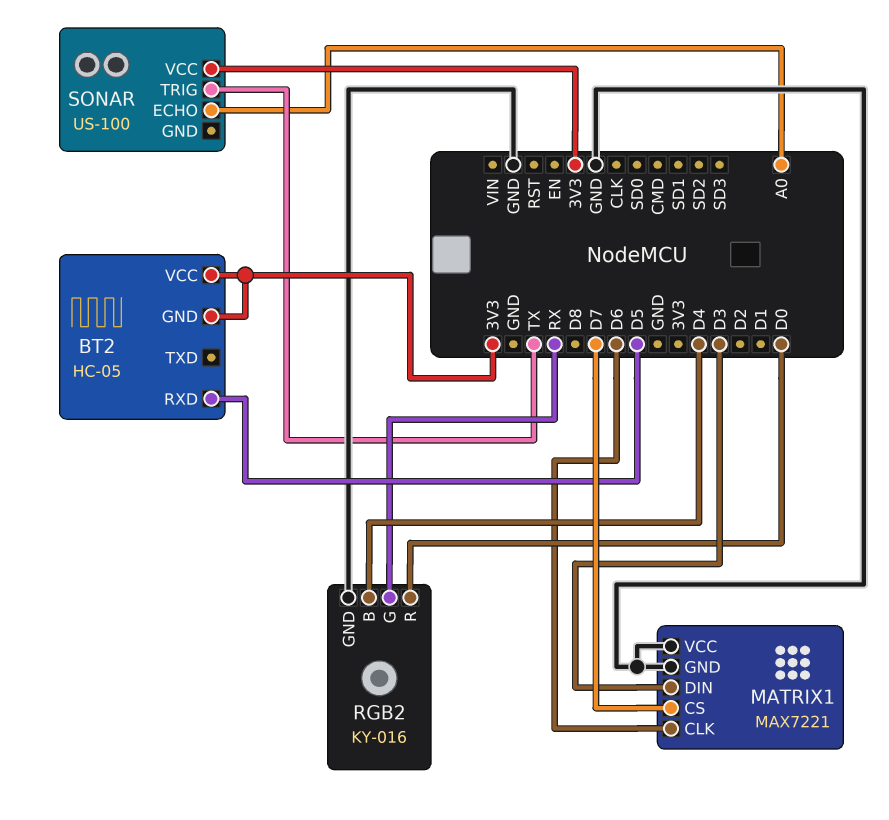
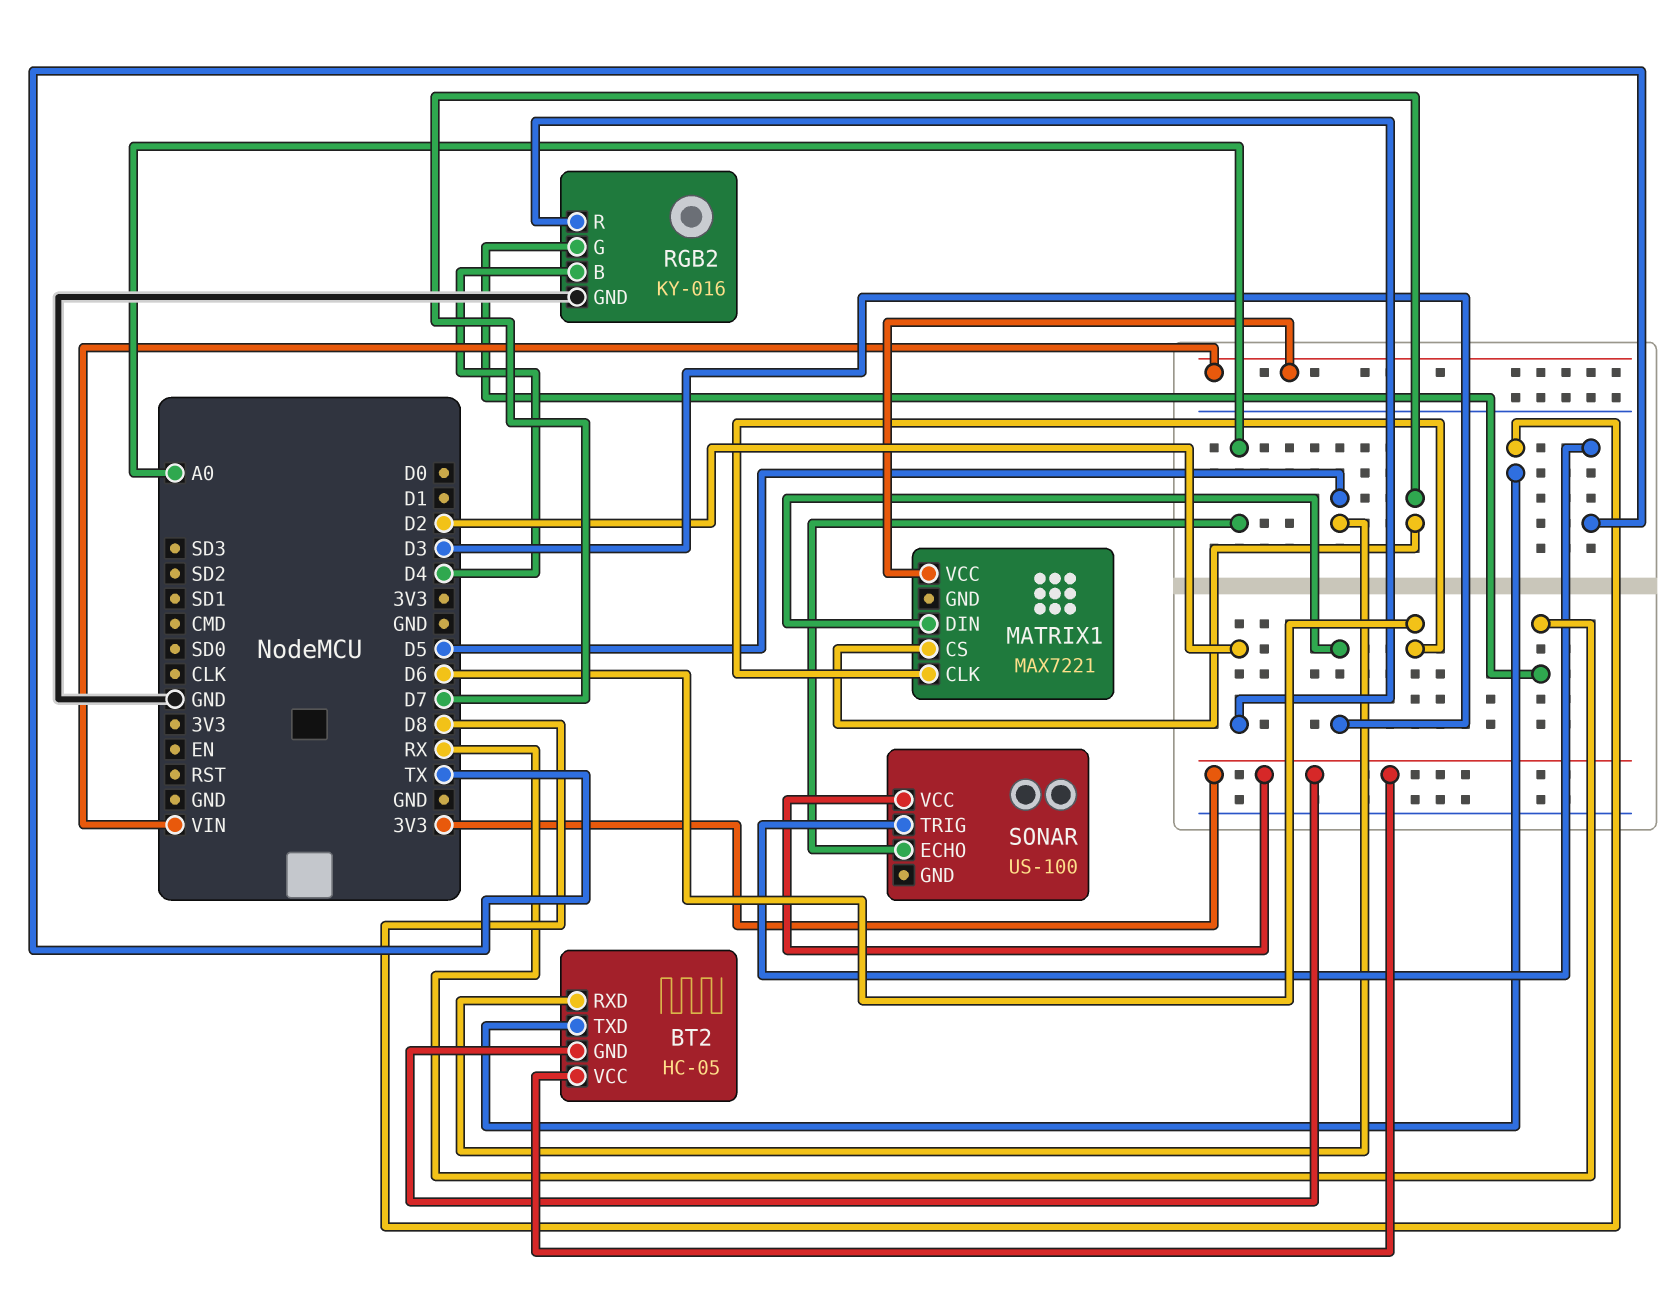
BT2 pin TXD: none -> D8
MATRIX1 pin GND: GND -> none
MATRIX1 pin VCC: GND -> VIN
RGB2 pin R: D0 -> D2

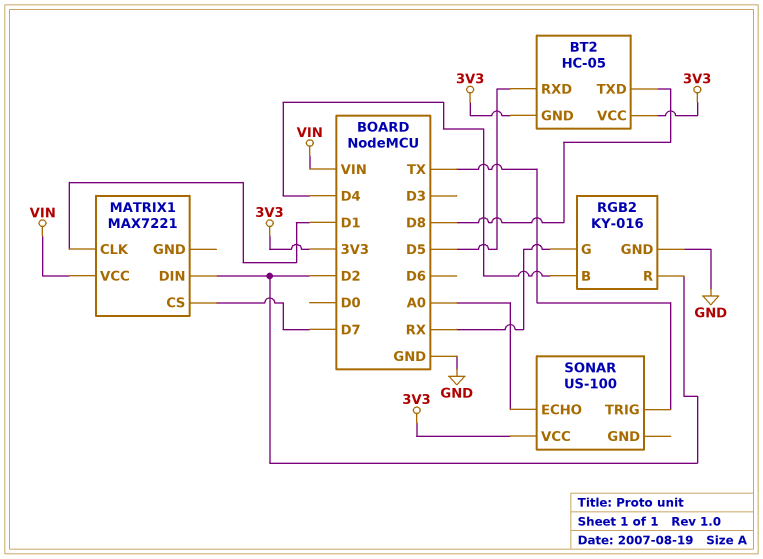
MATRIX1 pin CLK: D6 -> D1
MATRIX1 pin DIN: D3 -> D2

